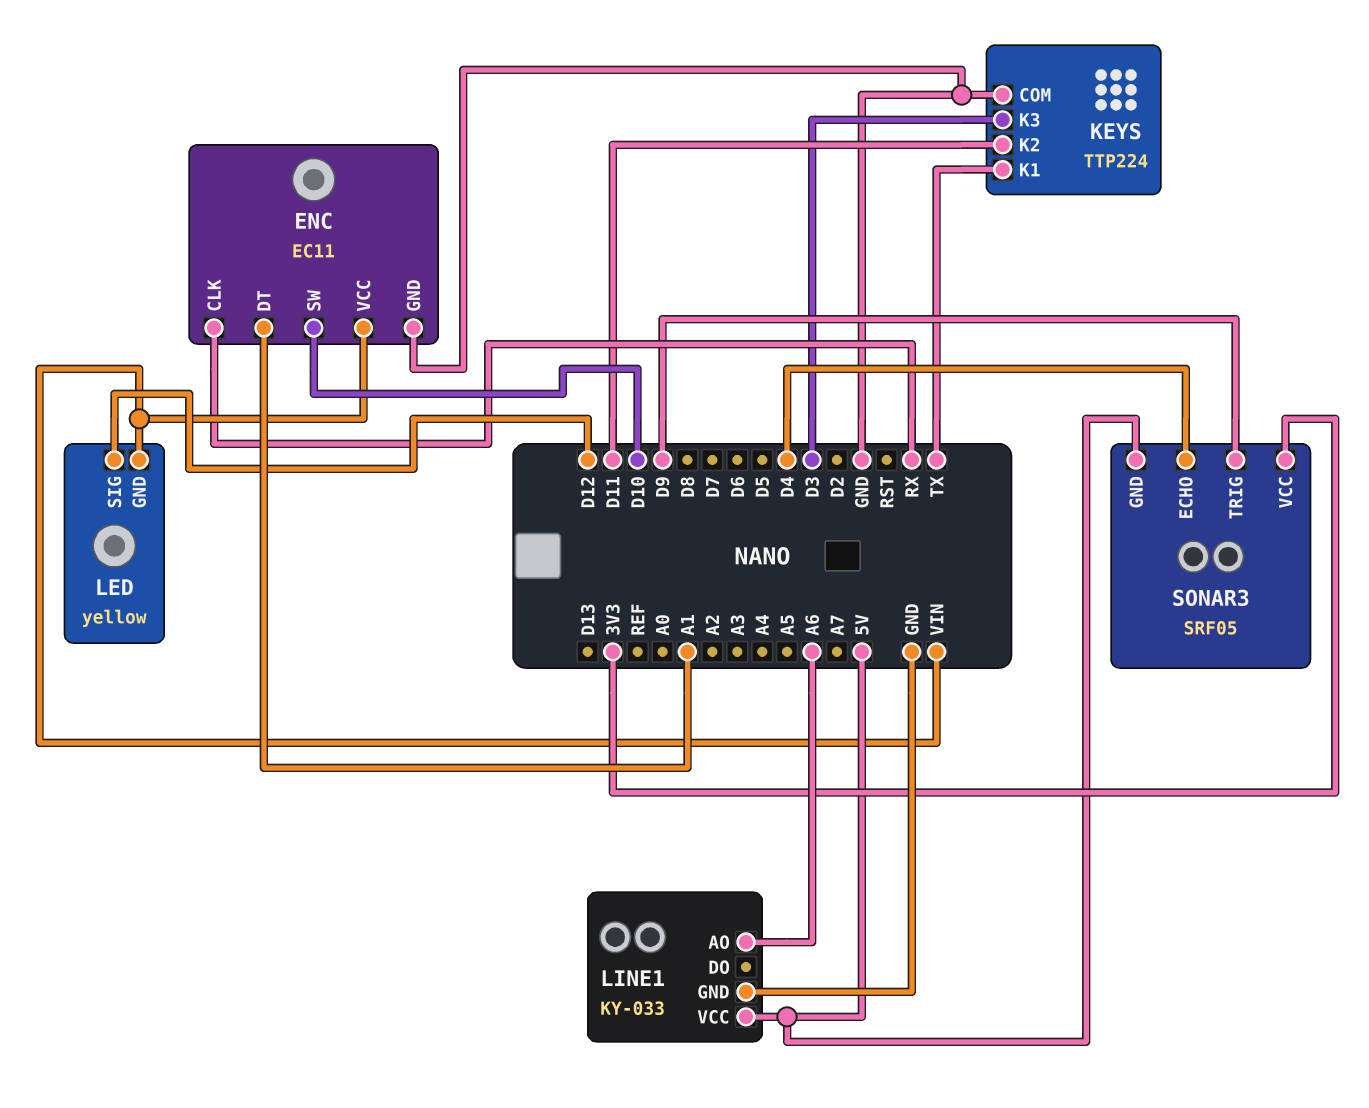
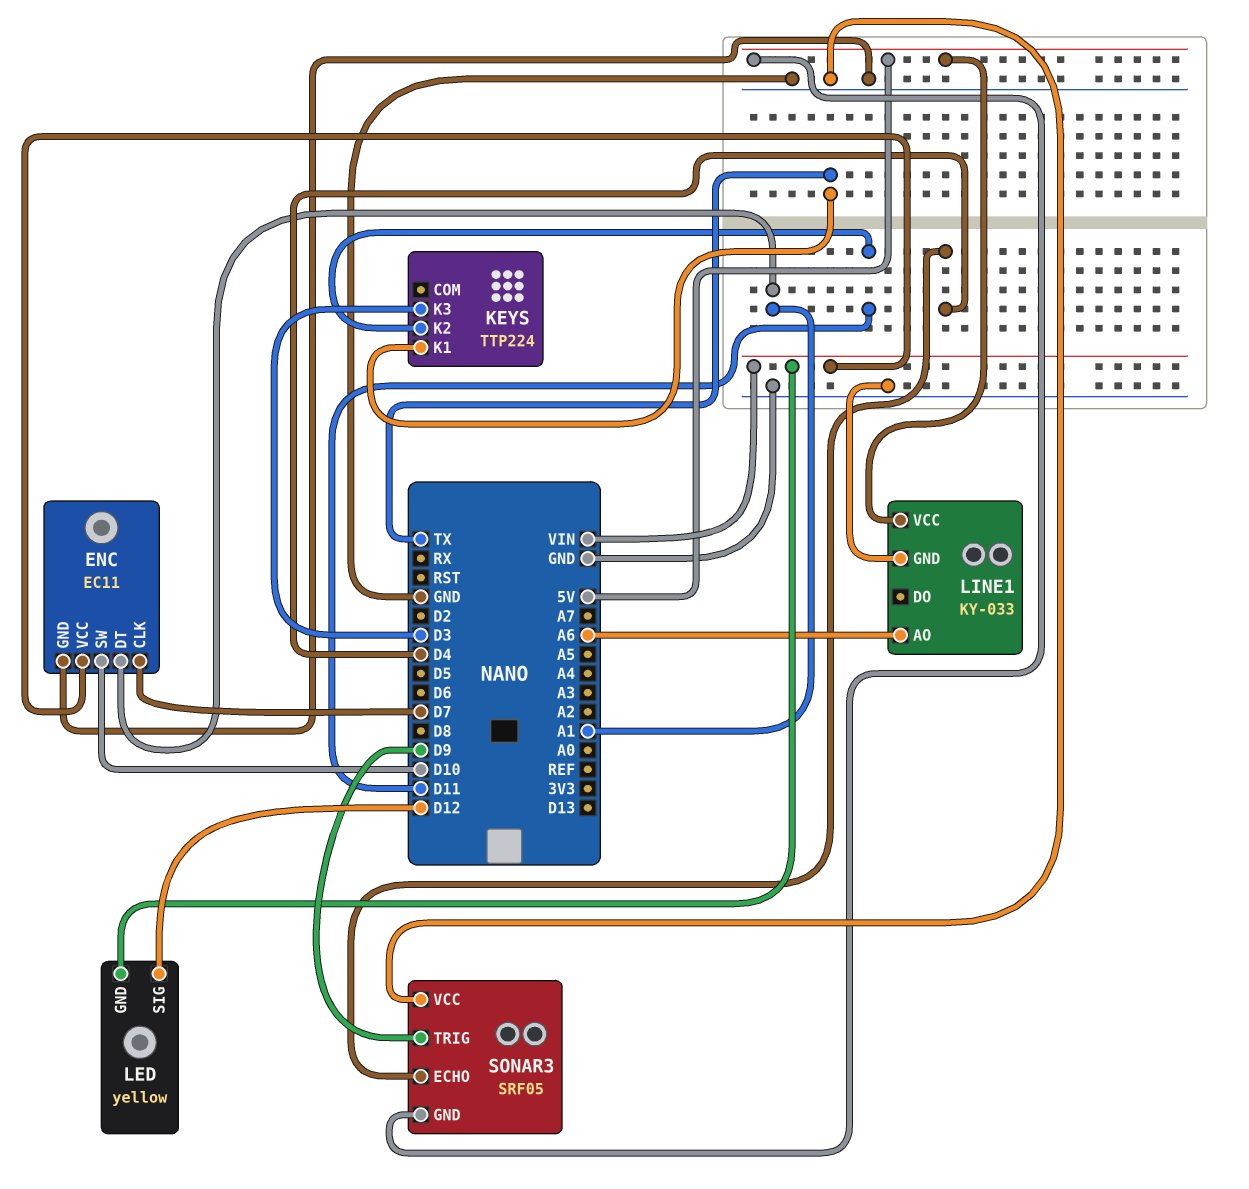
ENC pin CLK: RX -> D7
KEYS pin COM: GND -> none
SONAR3 pin VCC: 3V3 -> GND

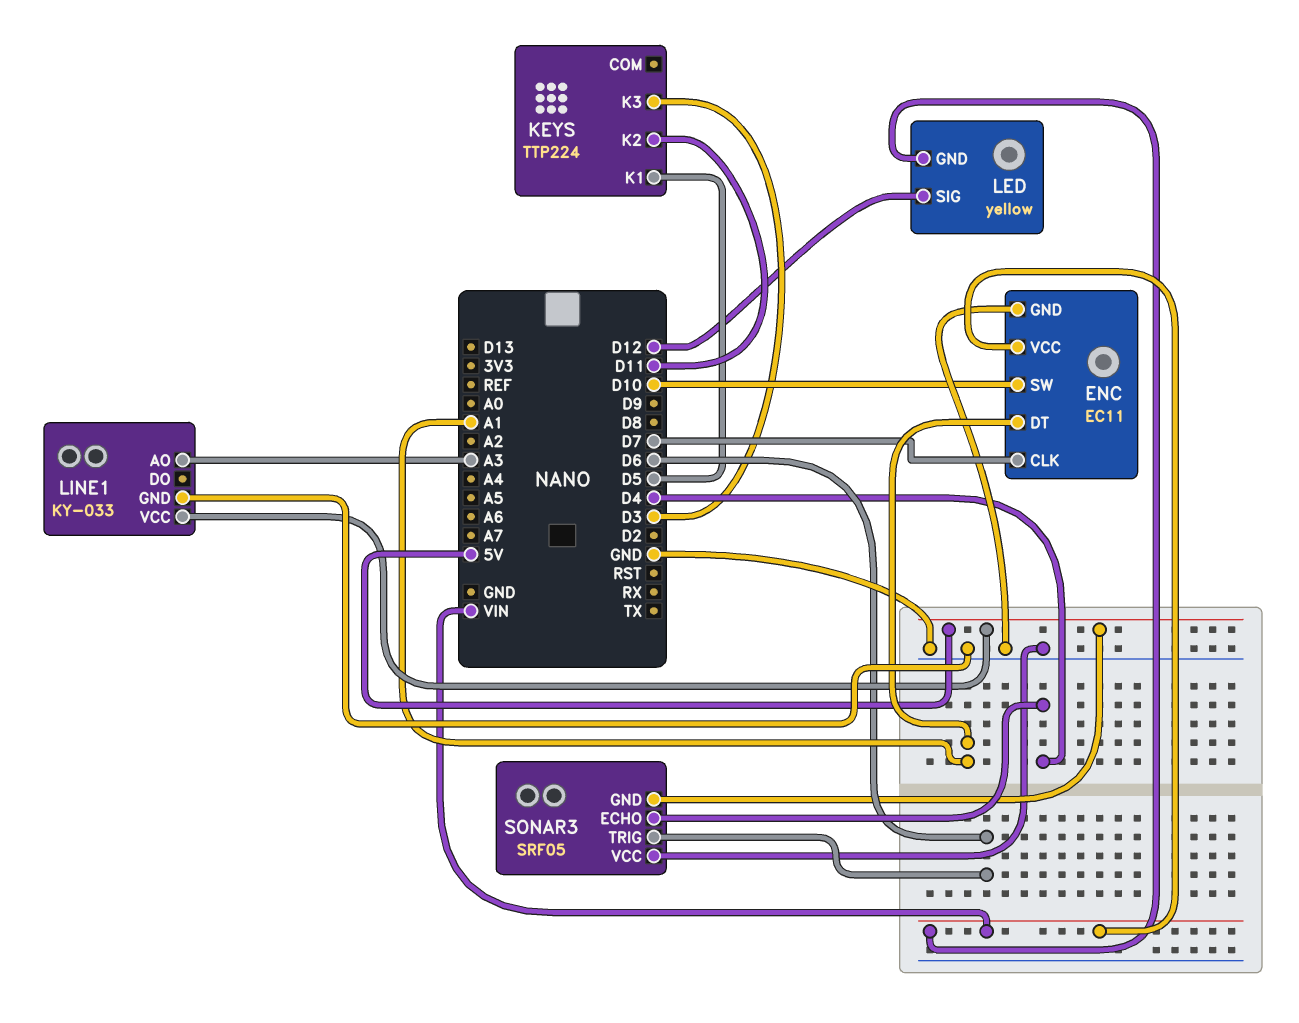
KEYS pin K1: TX -> D5
LINE1 pin AO: A6 -> A3
SONAR3 pin TRIG: D9 -> D6

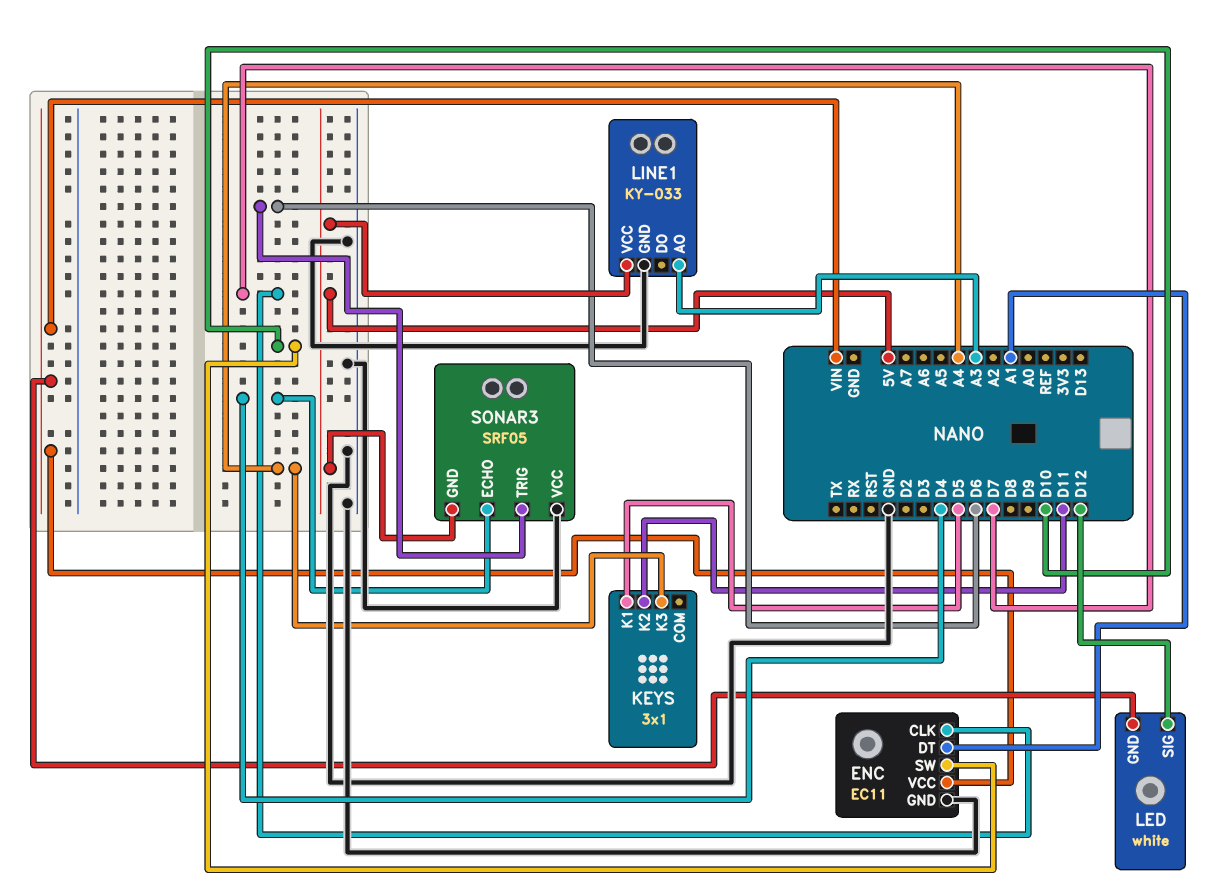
KEYS: TTP224 -> 3x1
KEYS pin K3: D3 -> A4
LED: yellow -> white

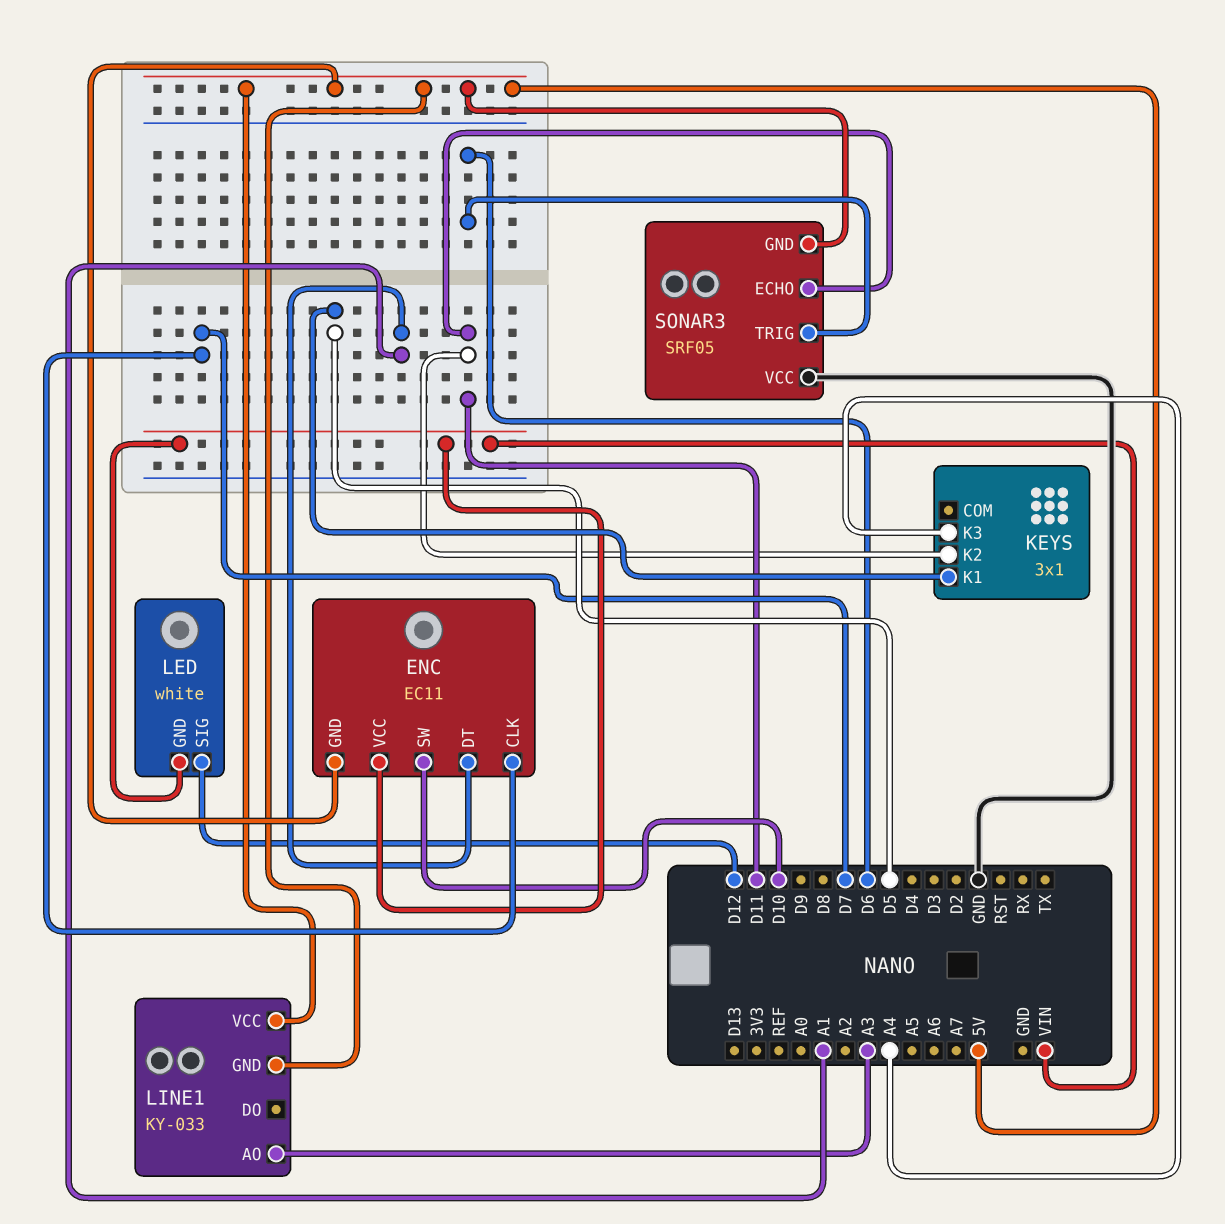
ENC pin GND: GND -> 5V
LINE1 pin GND: GND -> 5V
SONAR3 pin ECHO: D4 -> D11

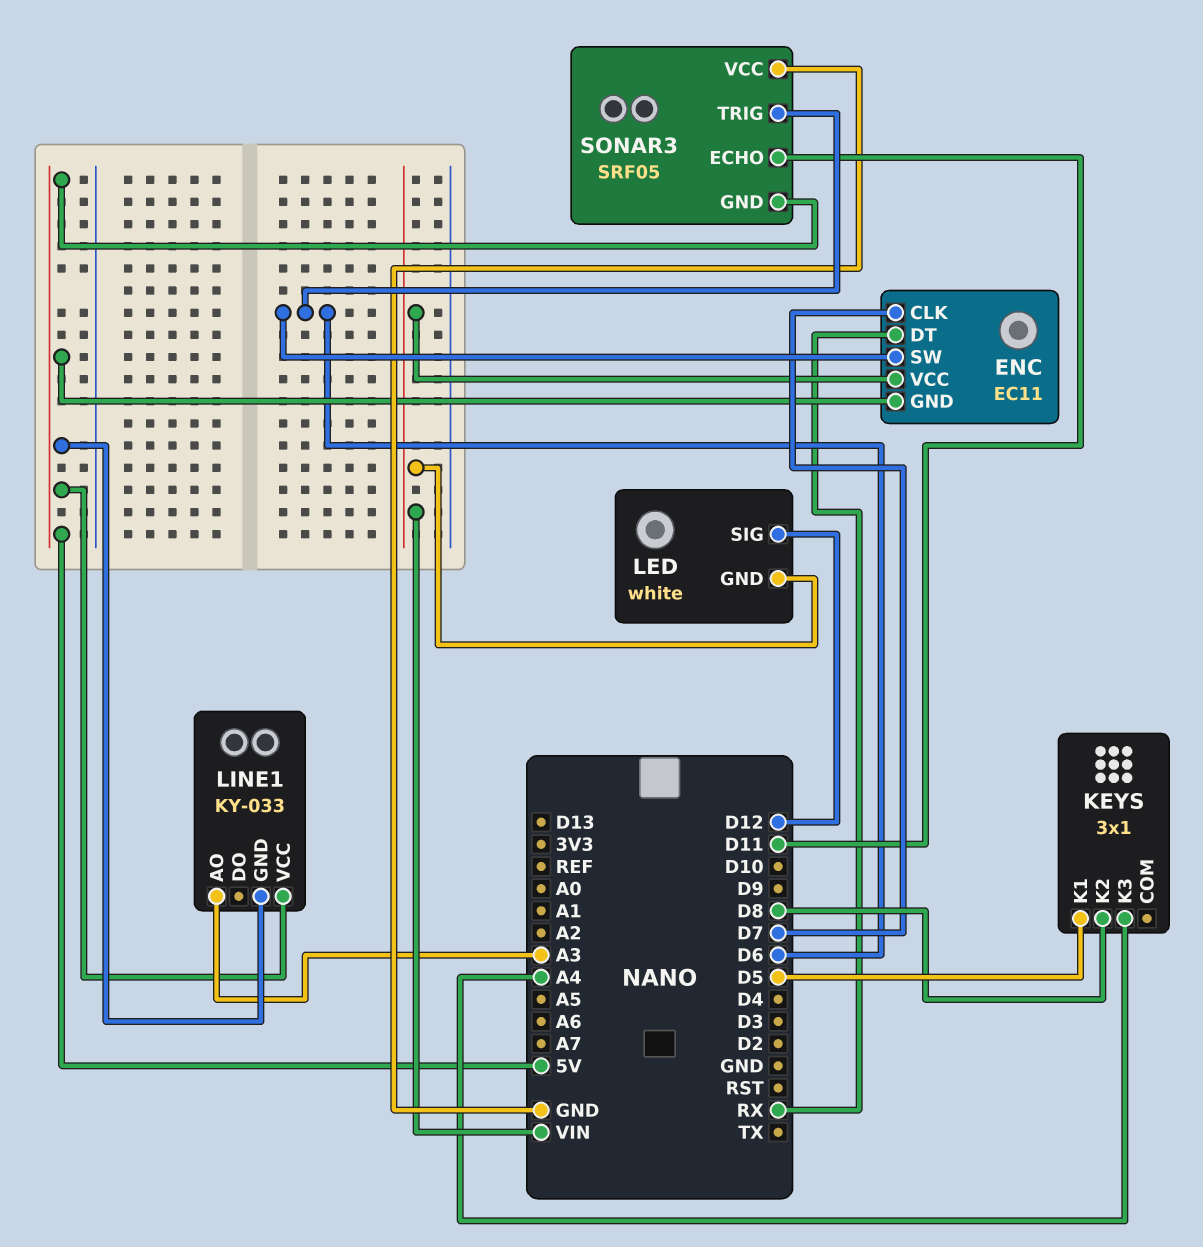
ENC pin DT: A1 -> RX
ENC pin SW: D10 -> D6
KEYS pin K2: D11 -> D8

